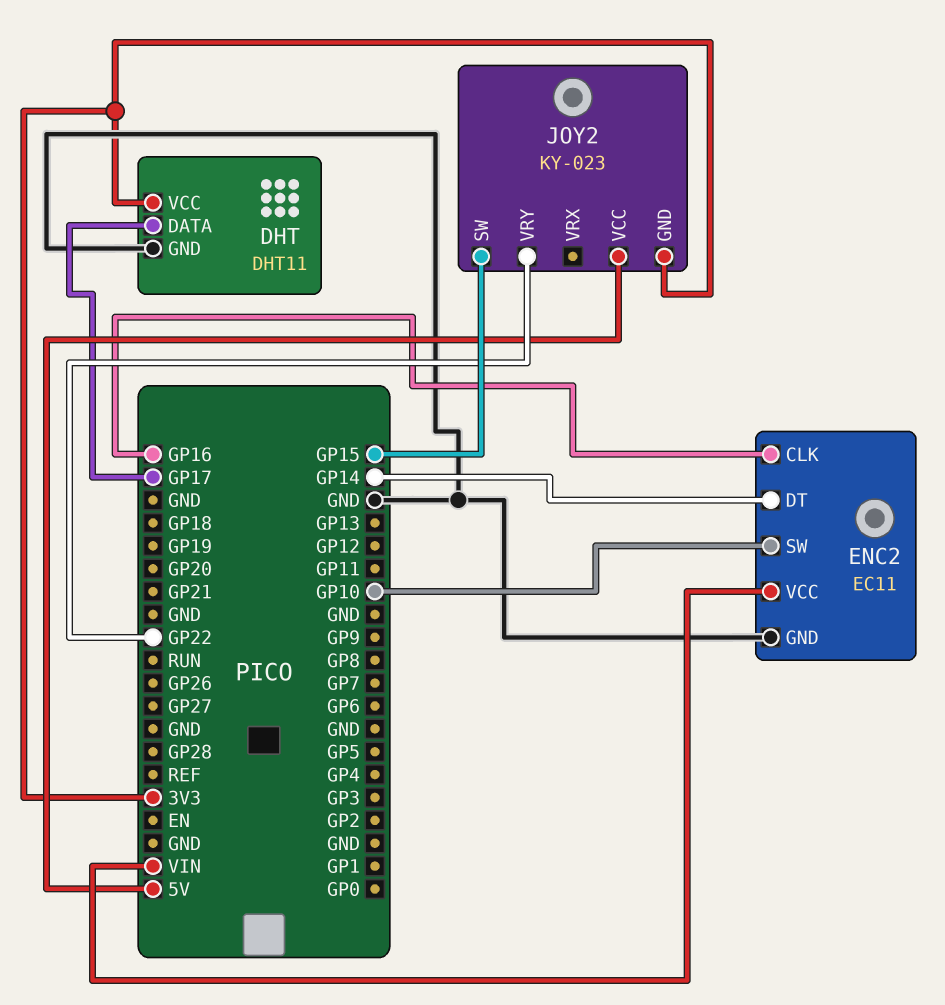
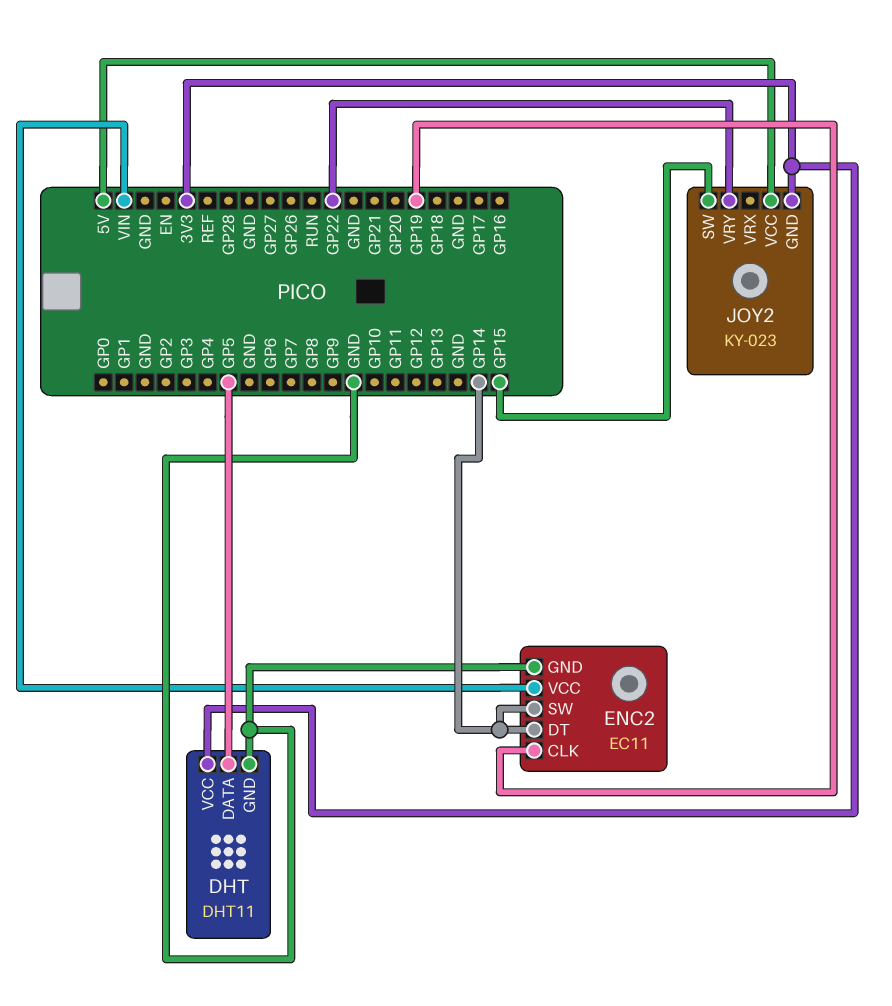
DHT pin DATA: GP17 -> GP5
ENC2 pin CLK: GP16 -> GP19
ENC2 pin SW: GP10 -> GP14

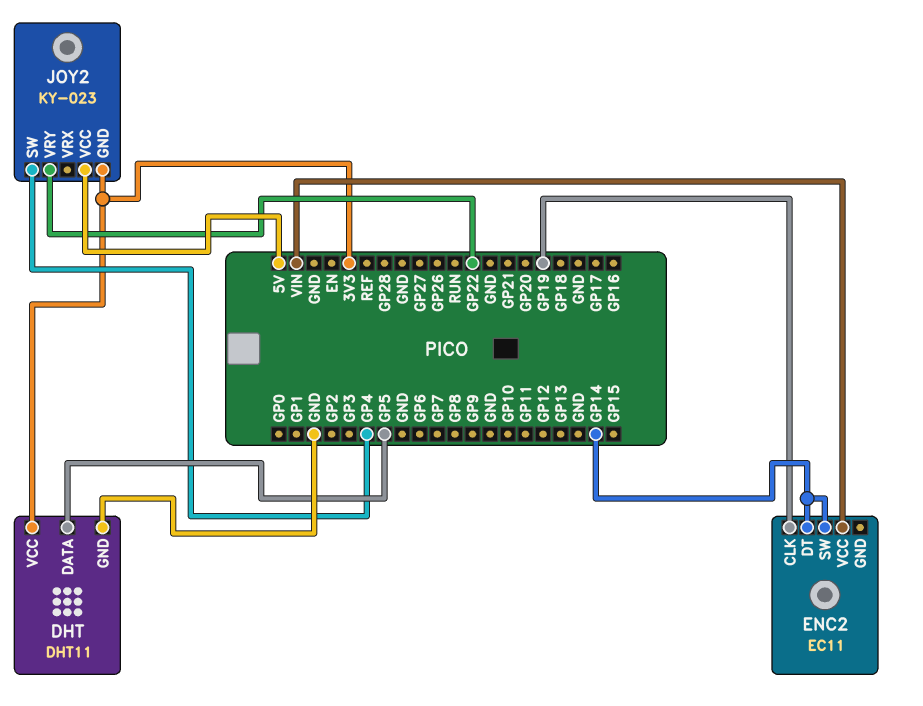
ENC2 pin GND: GND -> none
JOY2 pin SW: GP15 -> GP4

